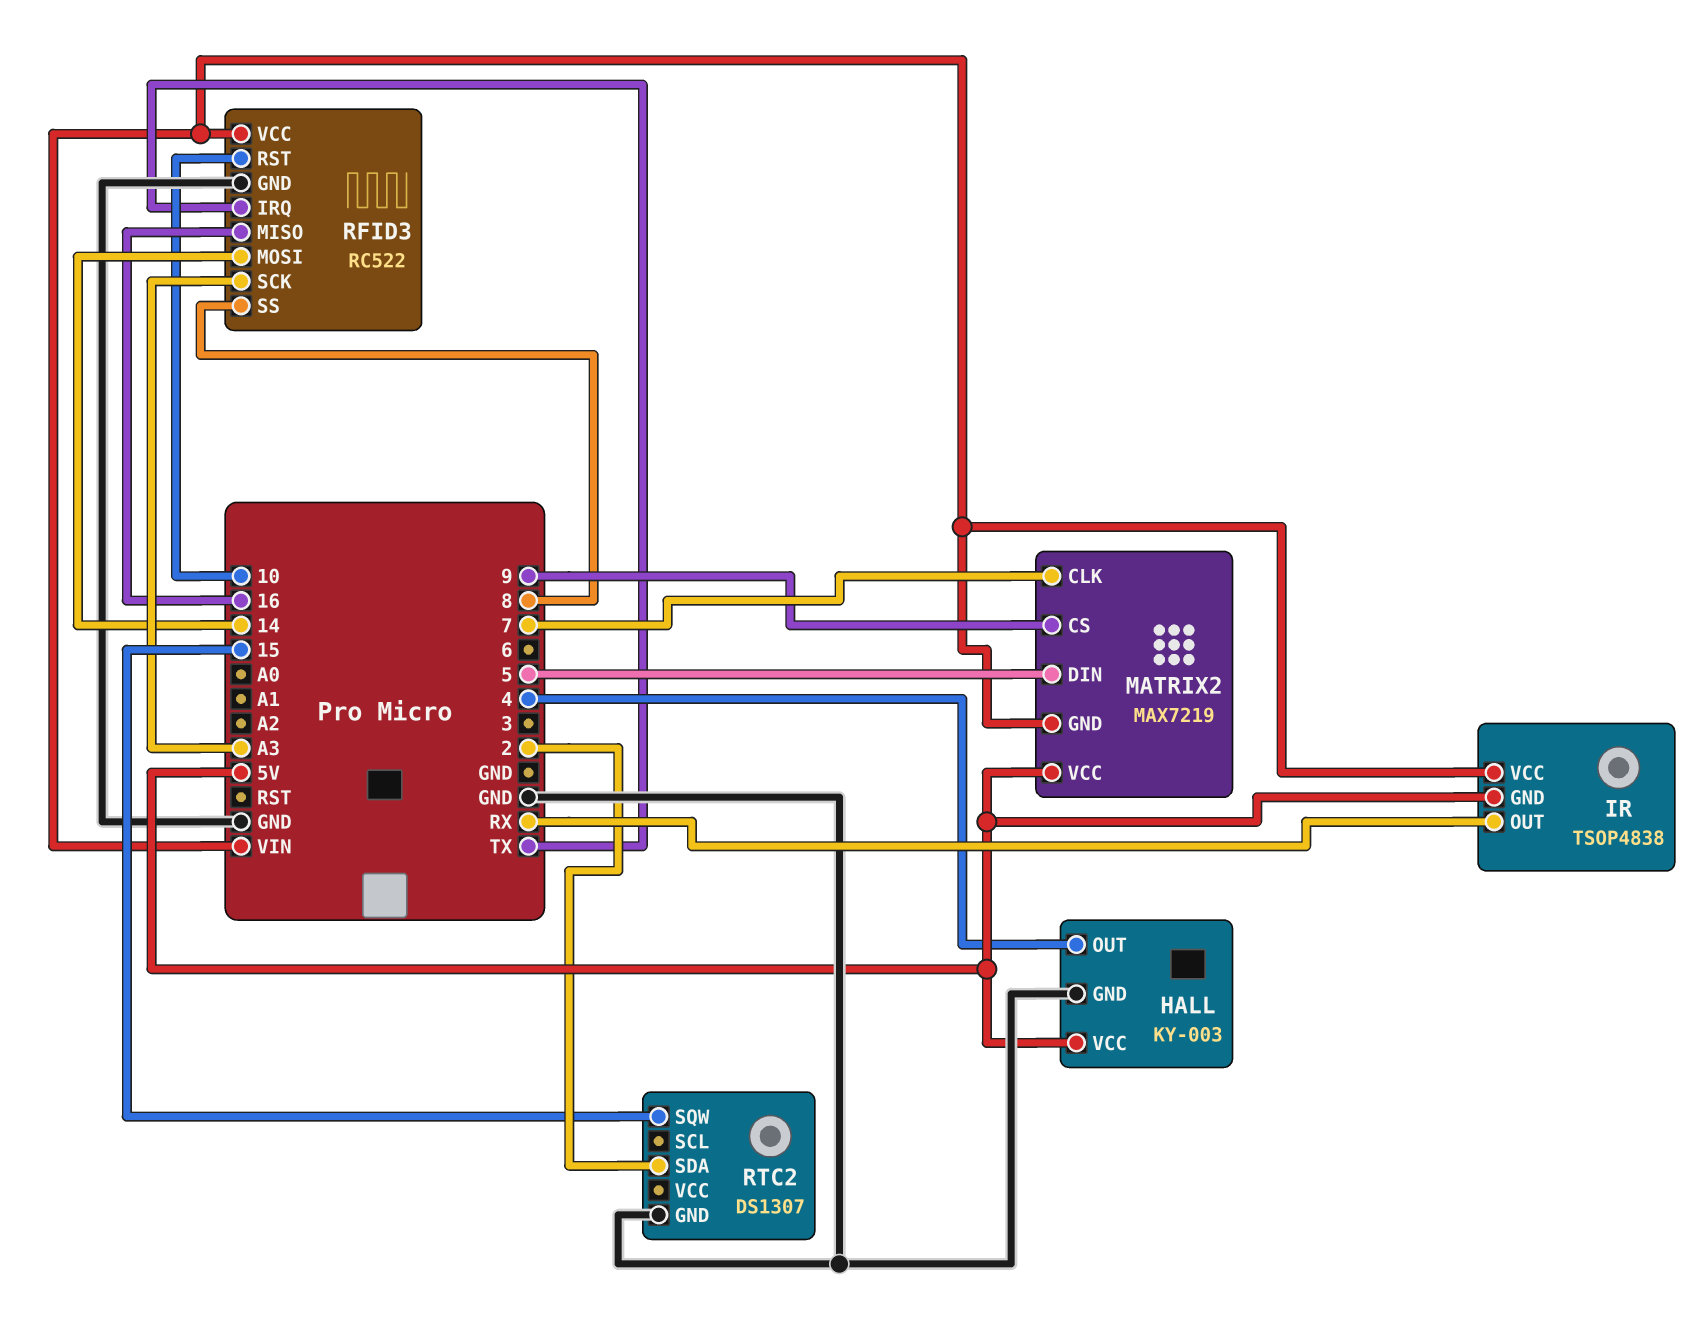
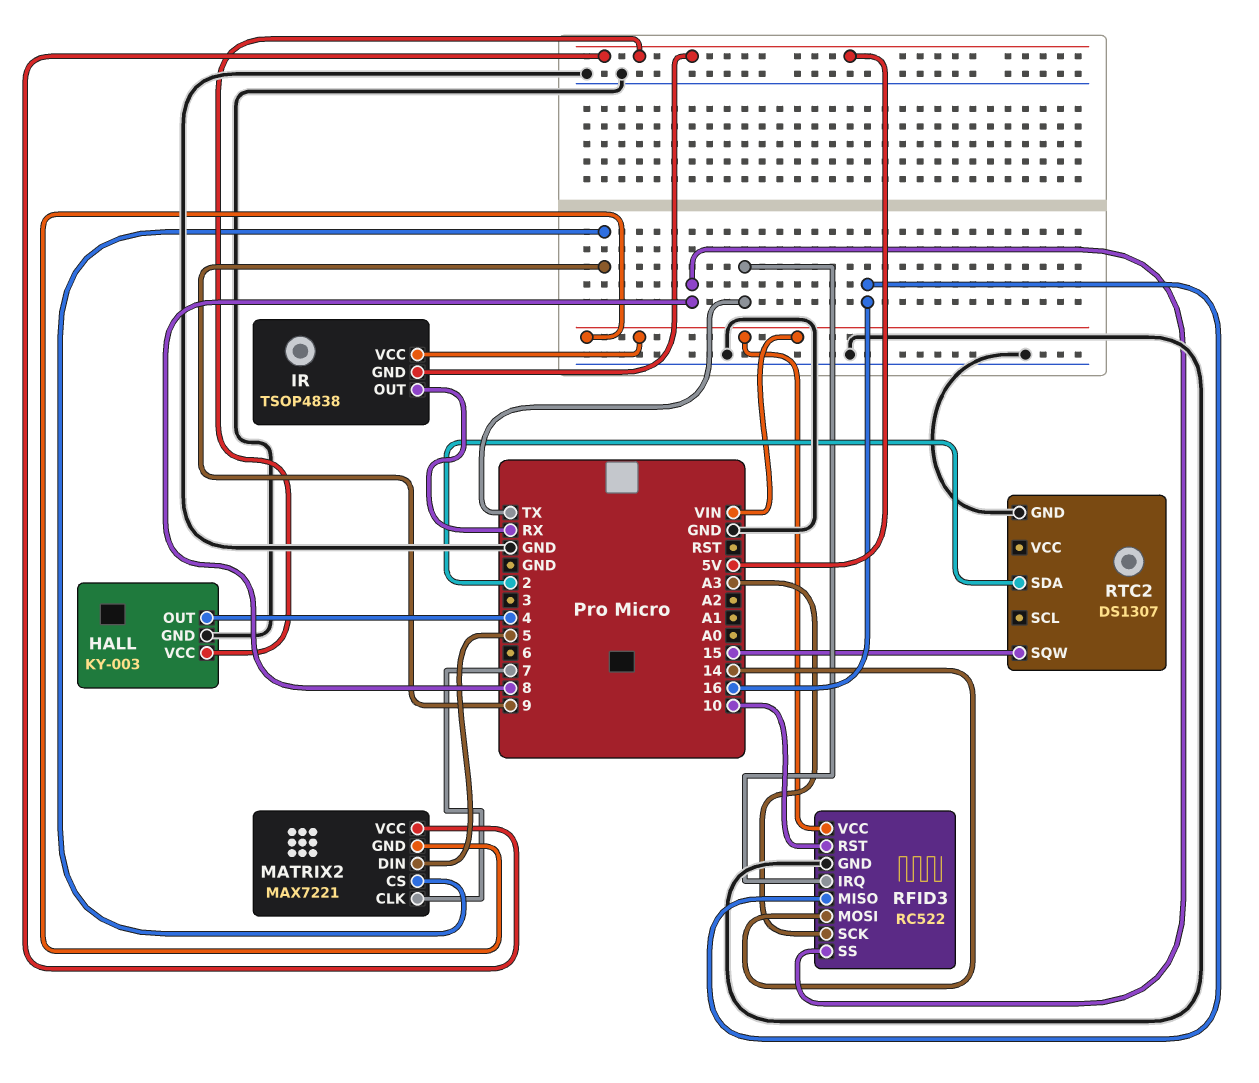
MATRIX2: MAX7219 -> MAX7221

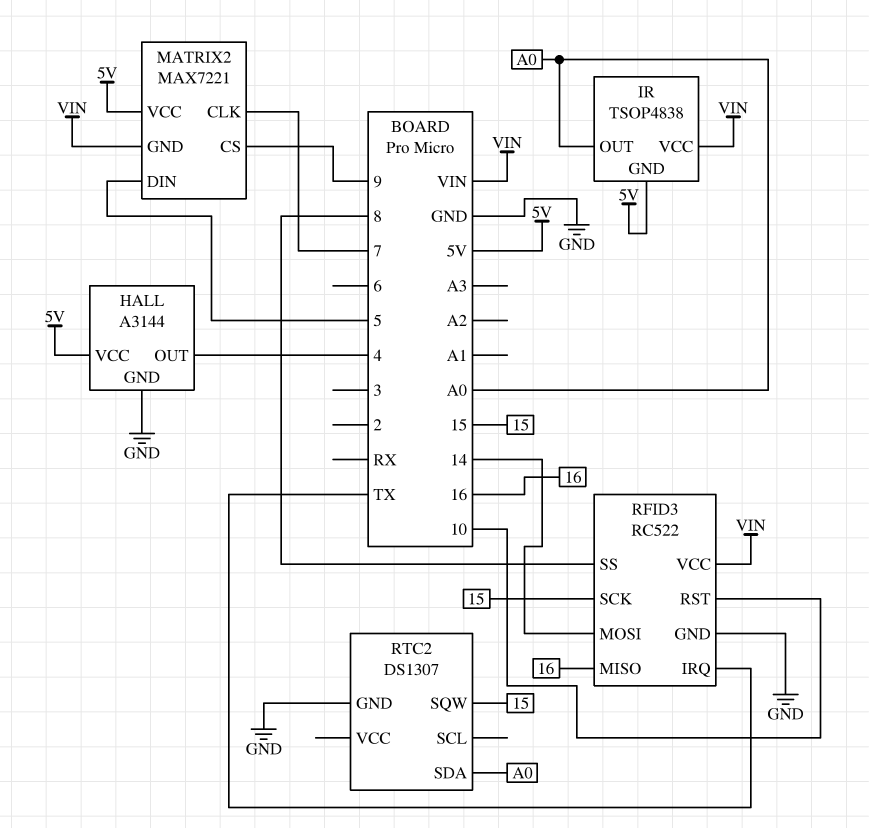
HALL: KY-003 -> A3144
IR pin OUT: RX -> A0
RFID3 pin SCK: A3 -> 15
RTC2 pin SDA: 2 -> A0

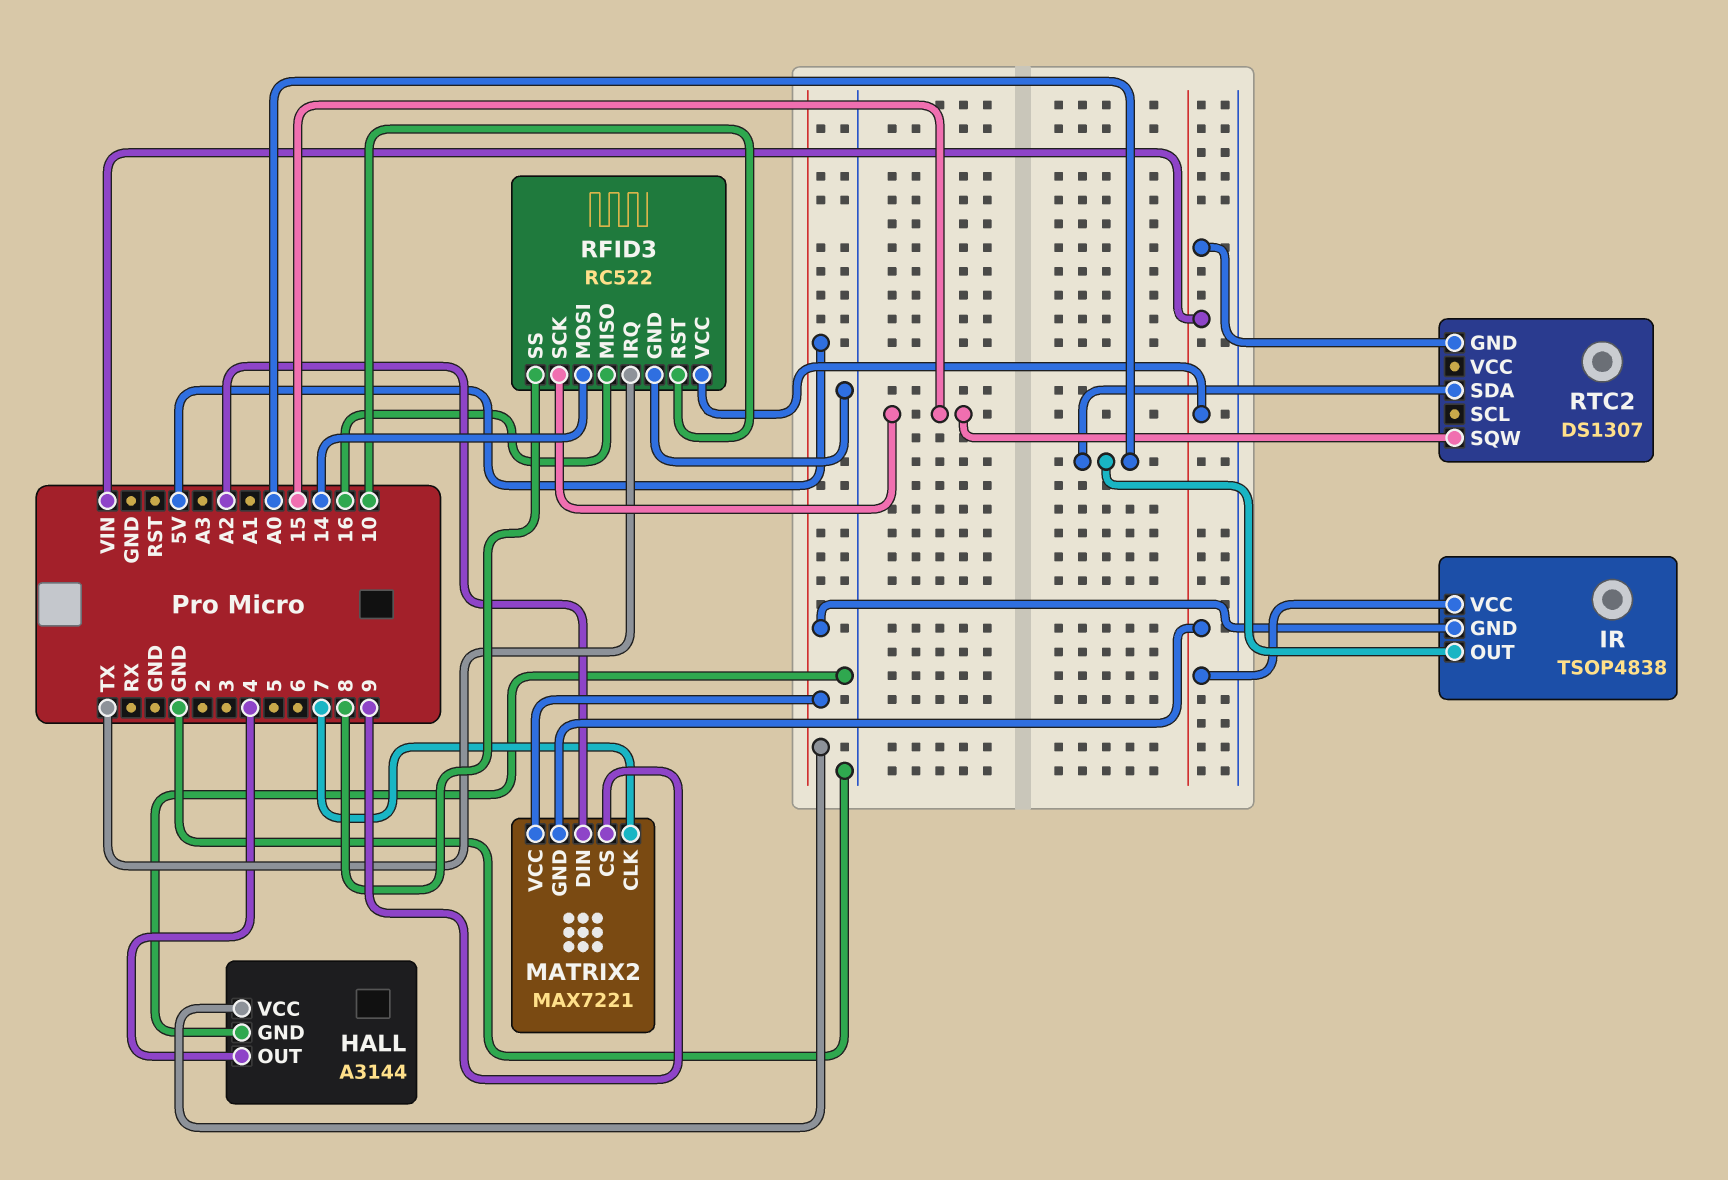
MATRIX2 pin DIN: 5 -> A2
RTC2 pin GND: GND -> VIN

